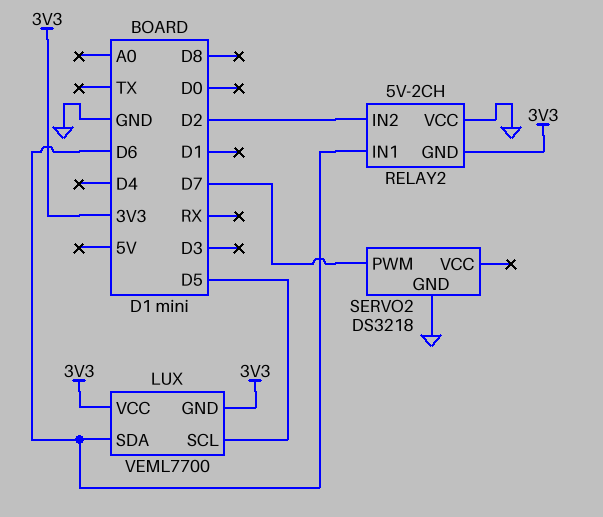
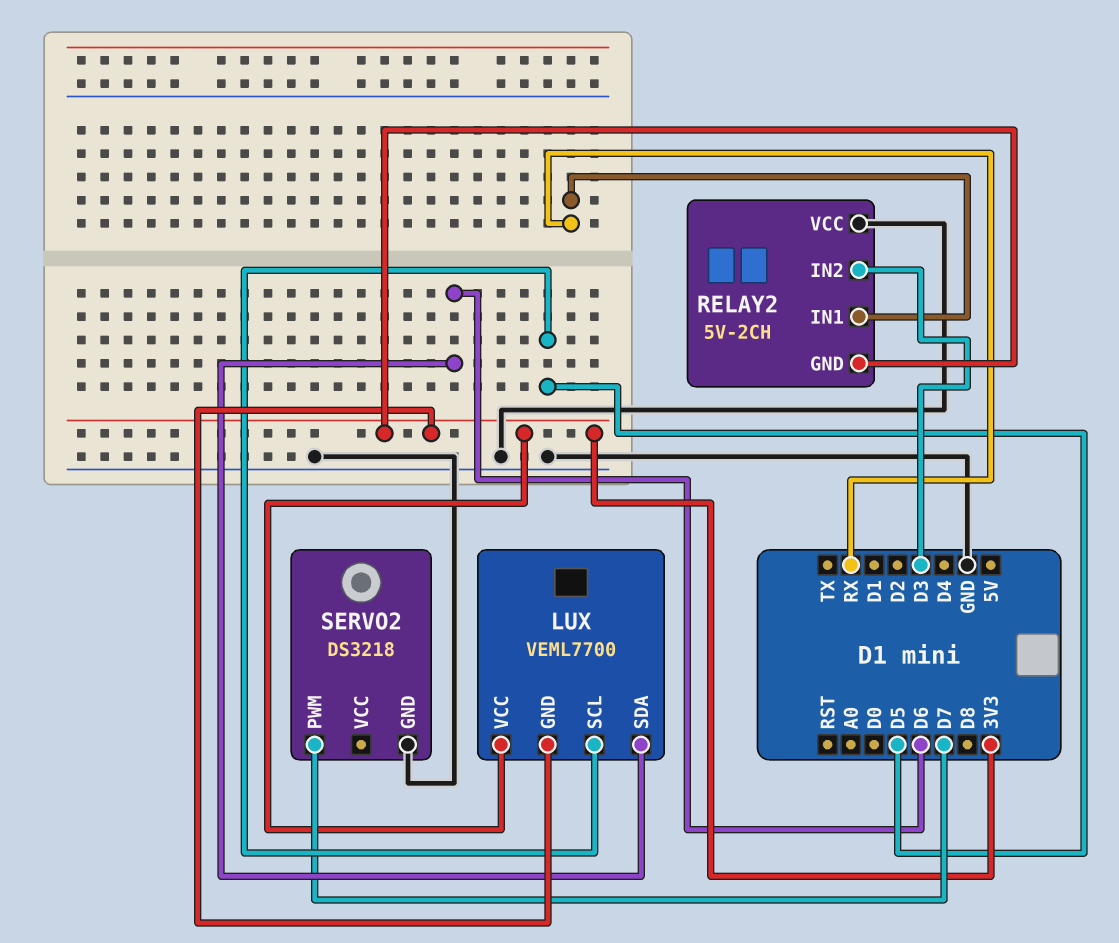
RELAY2 pin IN1: D6 -> RX
RELAY2 pin IN2: D2 -> D3

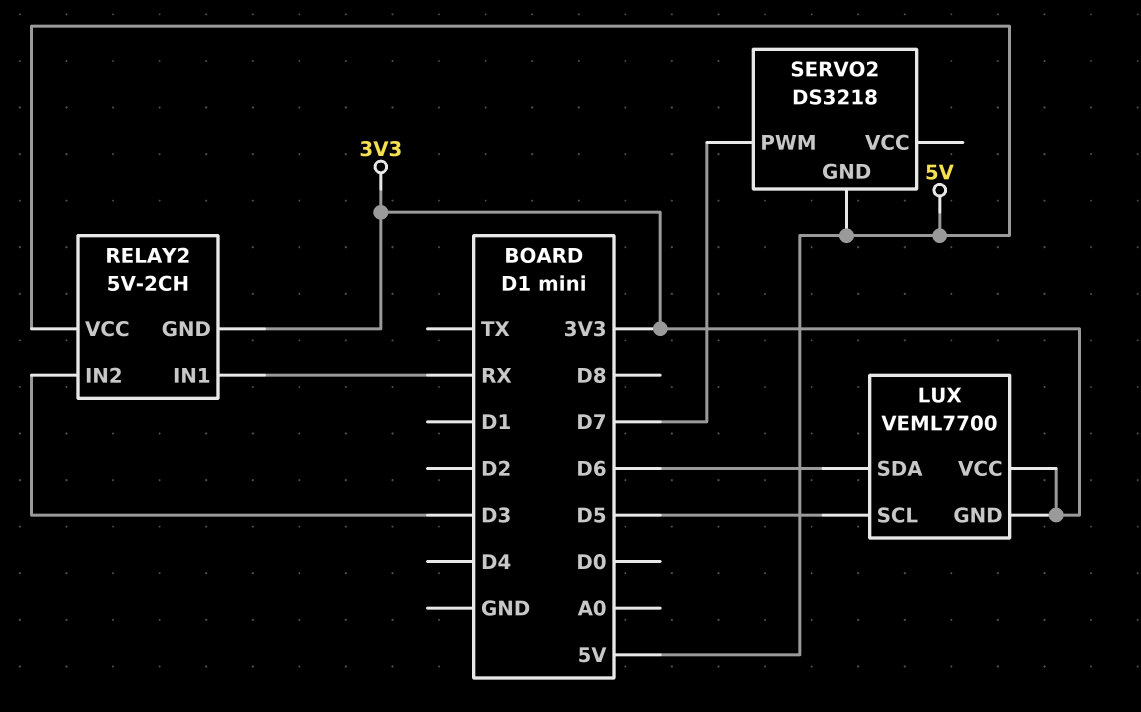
RELAY2 pin VCC: GND -> 5V
SERVO2 pin GND: GND -> 5V

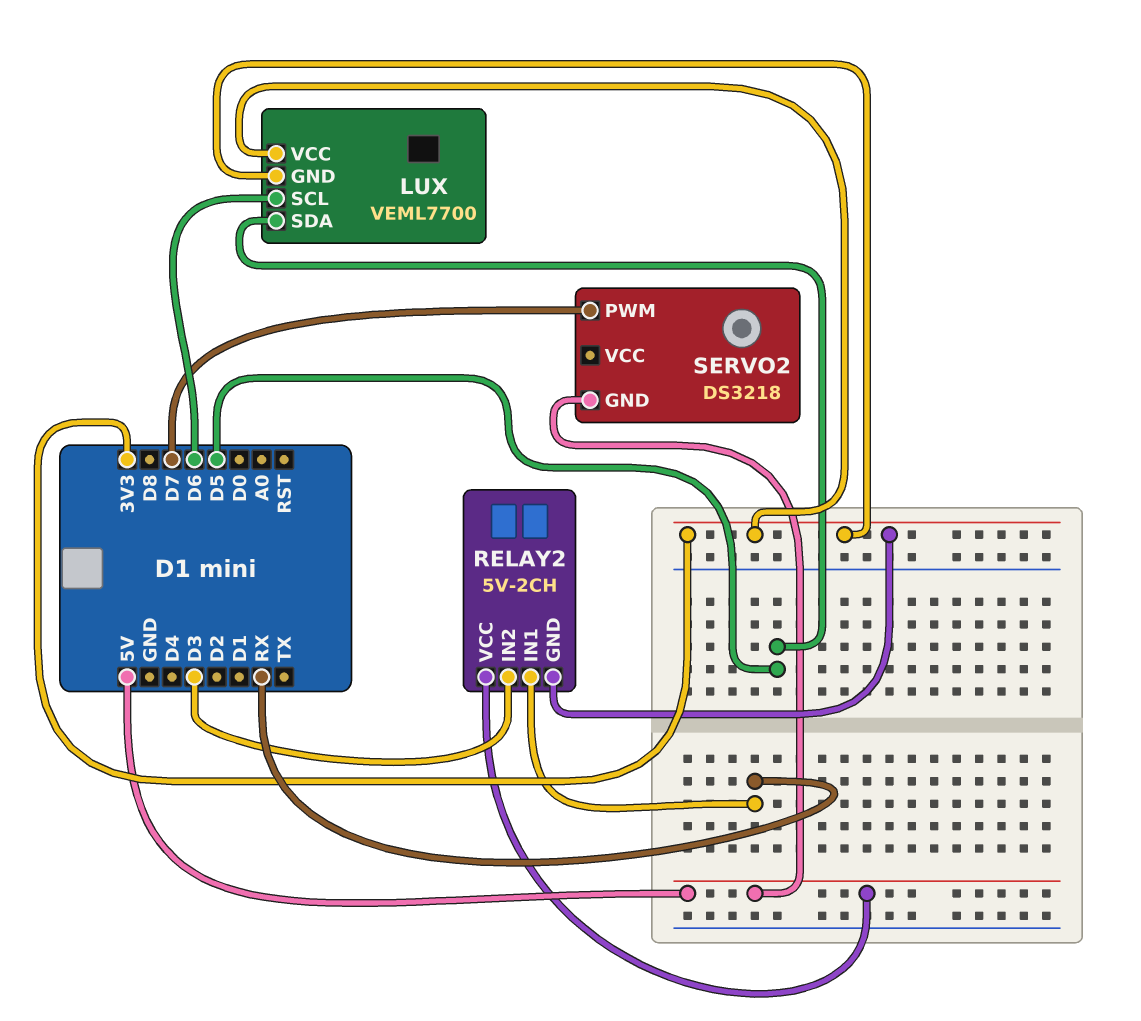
LUX pin SCL: D5 -> D6
LUX pin SDA: D6 -> D5

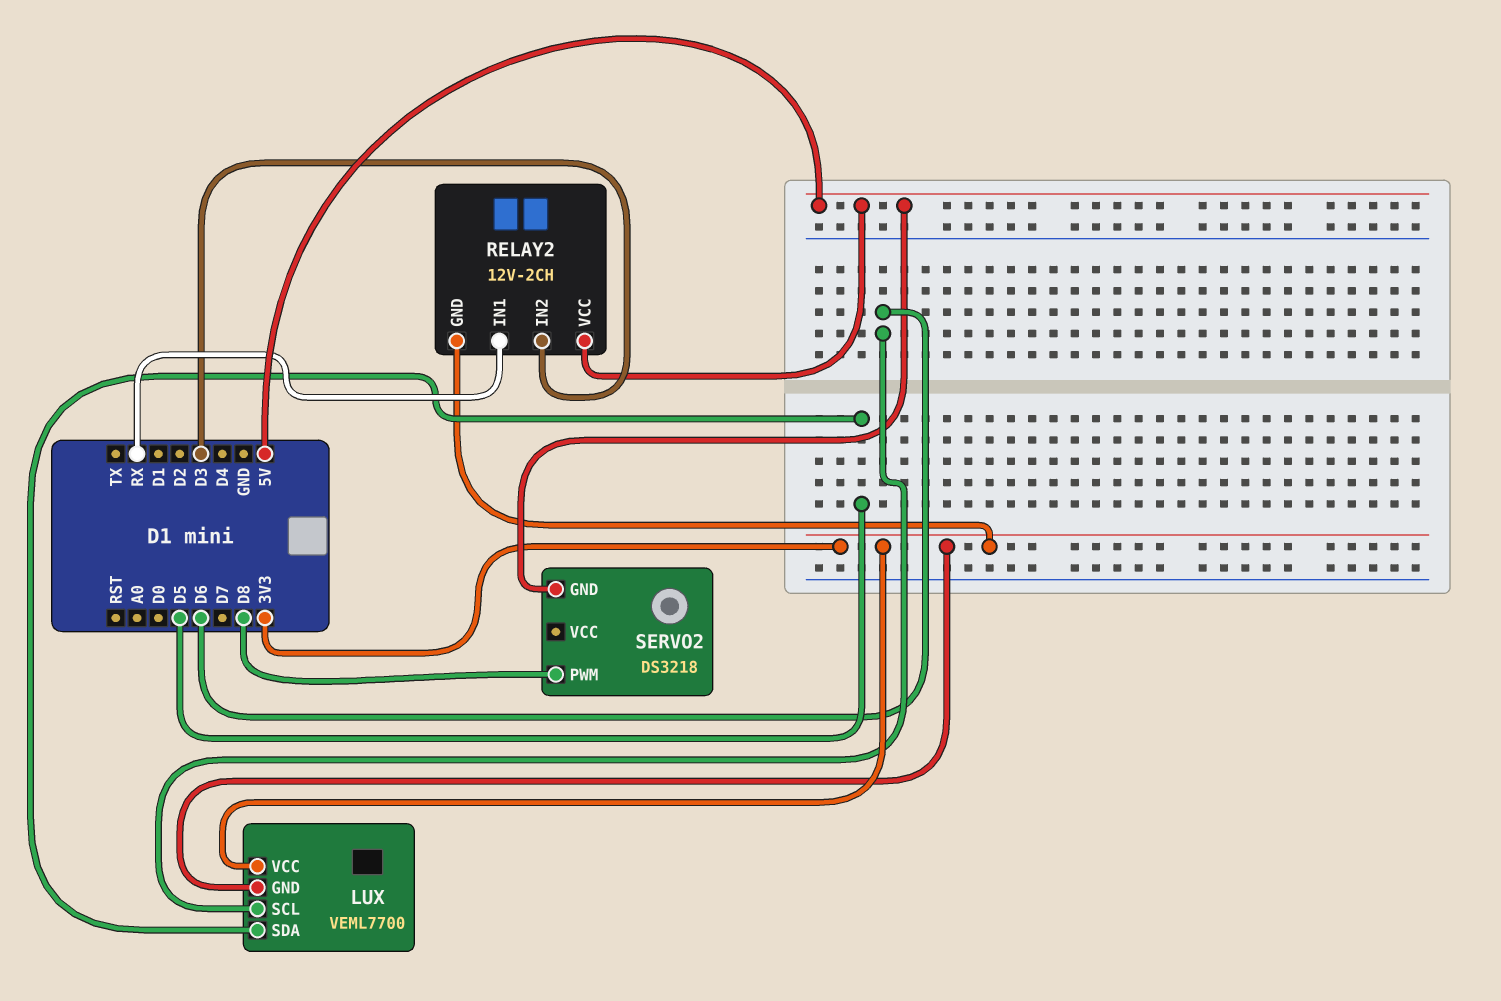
RELAY2: 5V-2CH -> 12V-2CH
SERVO2 pin PWM: D7 -> D8

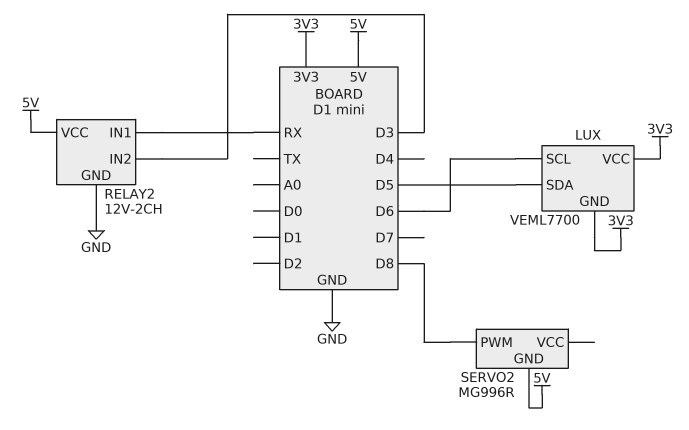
RELAY2 pin GND: 3V3 -> GND
SERVO2: DS3218 -> MG996R

